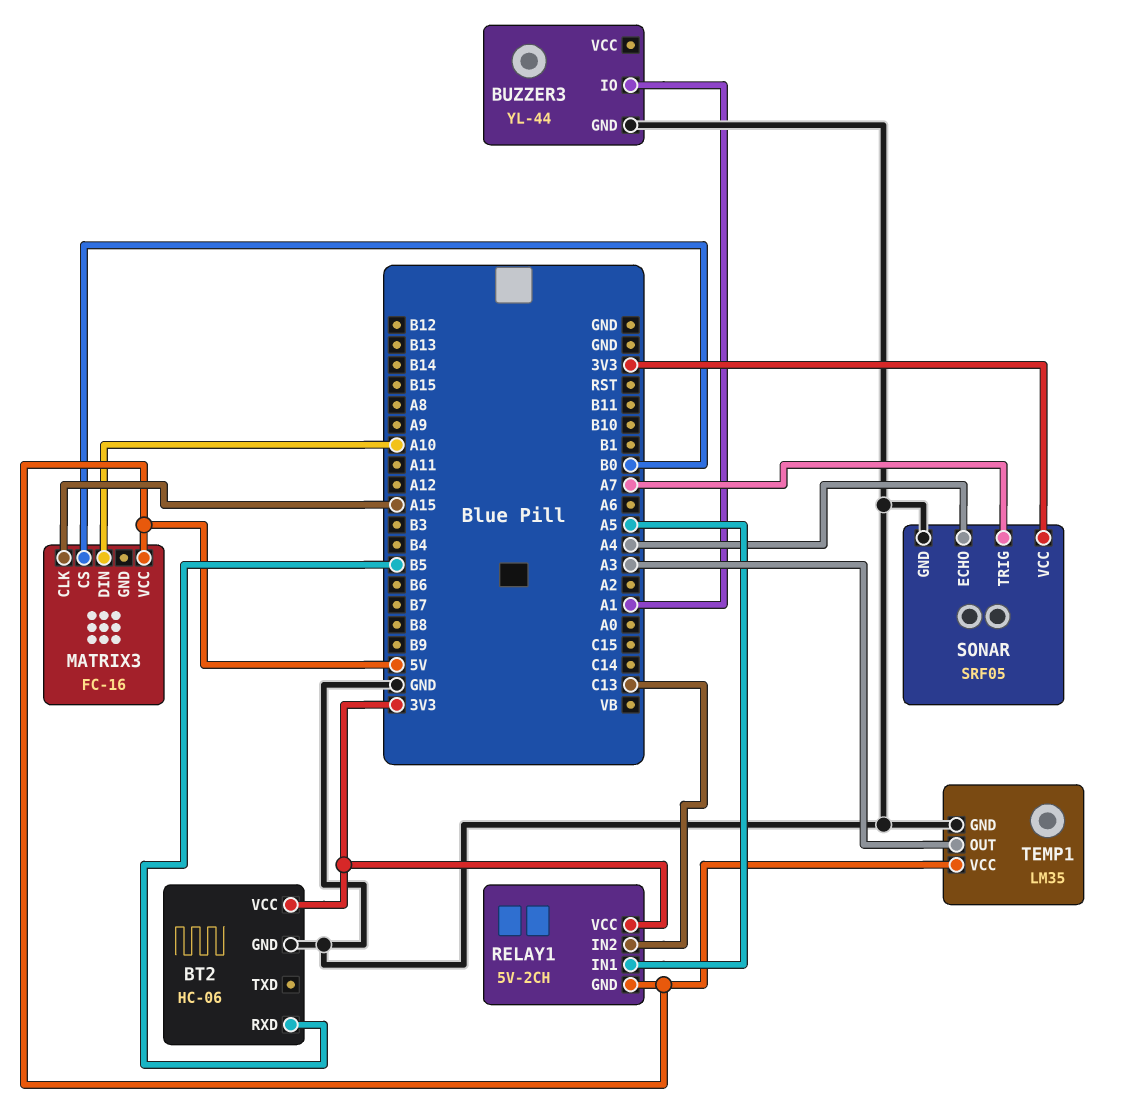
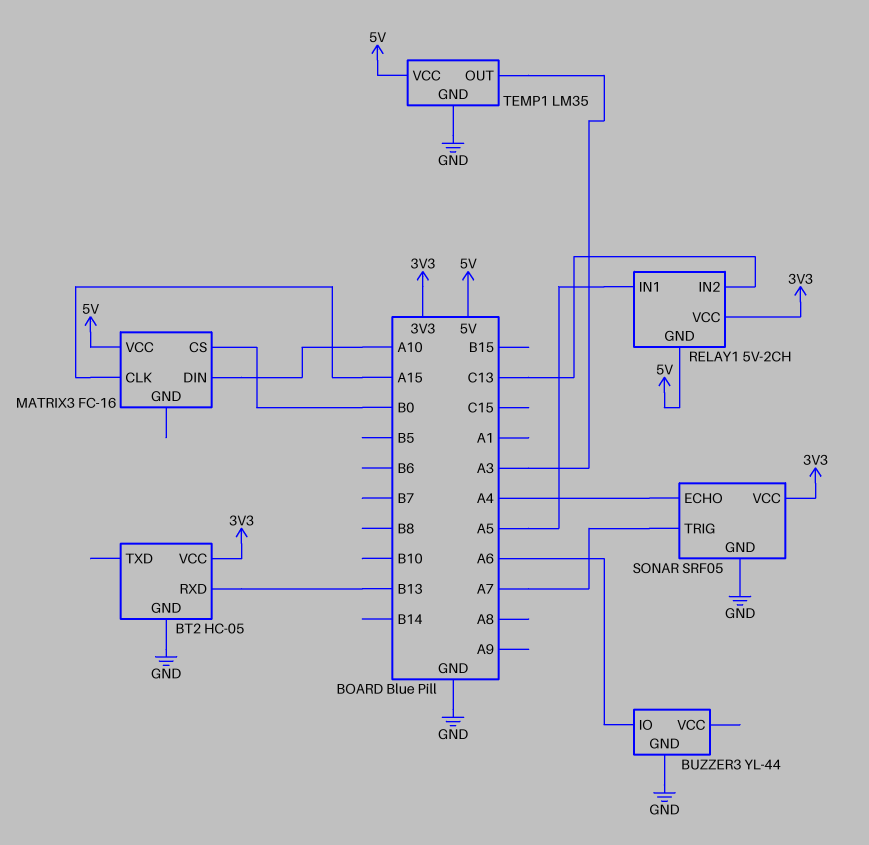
BT2: HC-06 -> HC-05
BT2 pin RXD: B5 -> B13
BUZZER3 pin IO: A1 -> A6

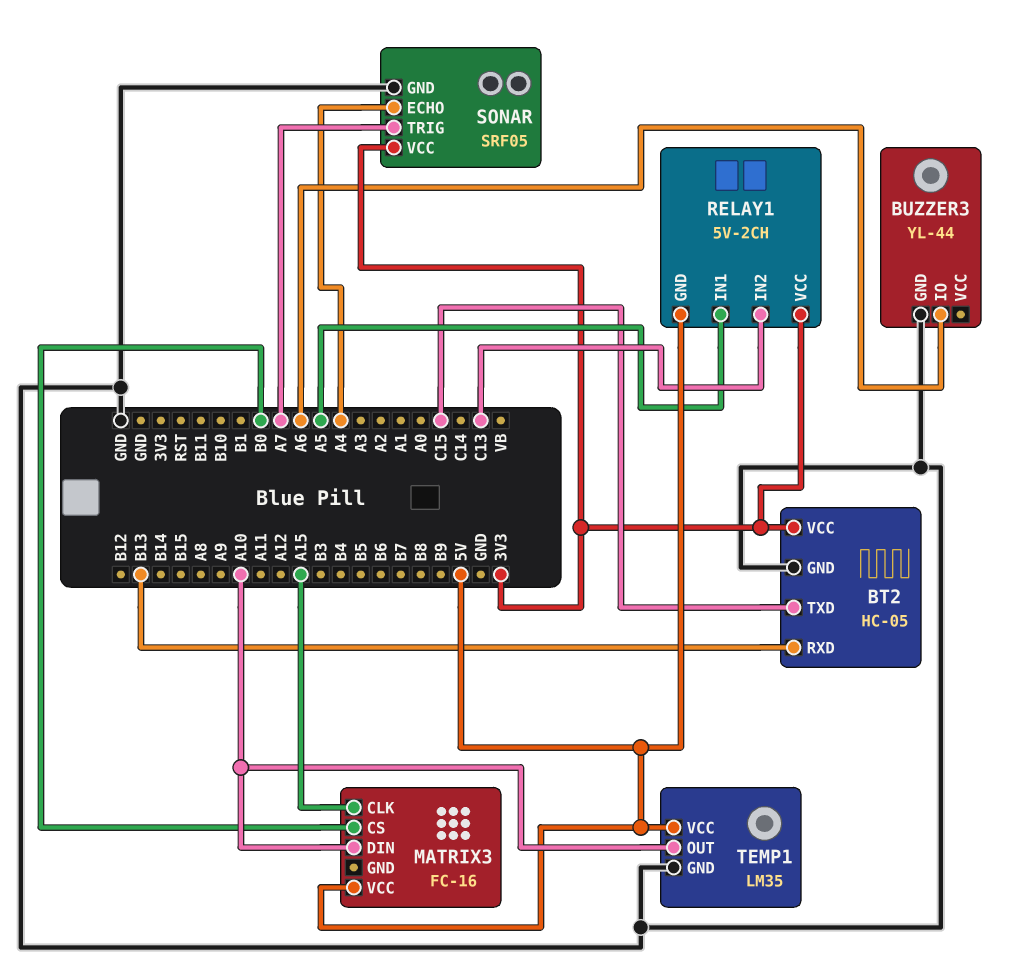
BT2 pin TXD: none -> C15
TEMP1 pin OUT: A3 -> A10

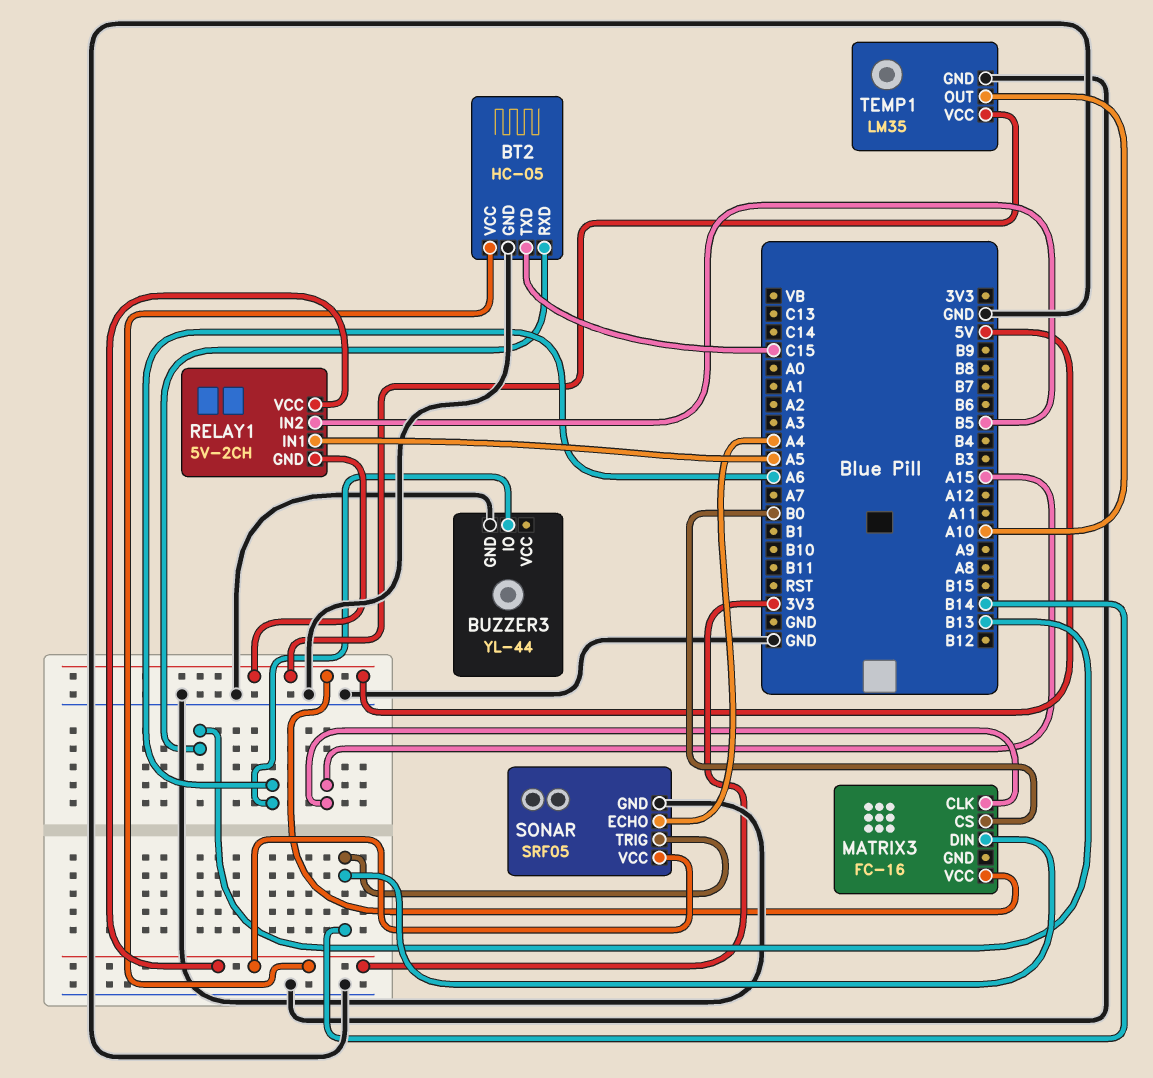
MATRIX3 pin DIN: A10 -> B14
RELAY1 pin IN2: C13 -> B5
SONAR pin TRIG: A7 -> B14

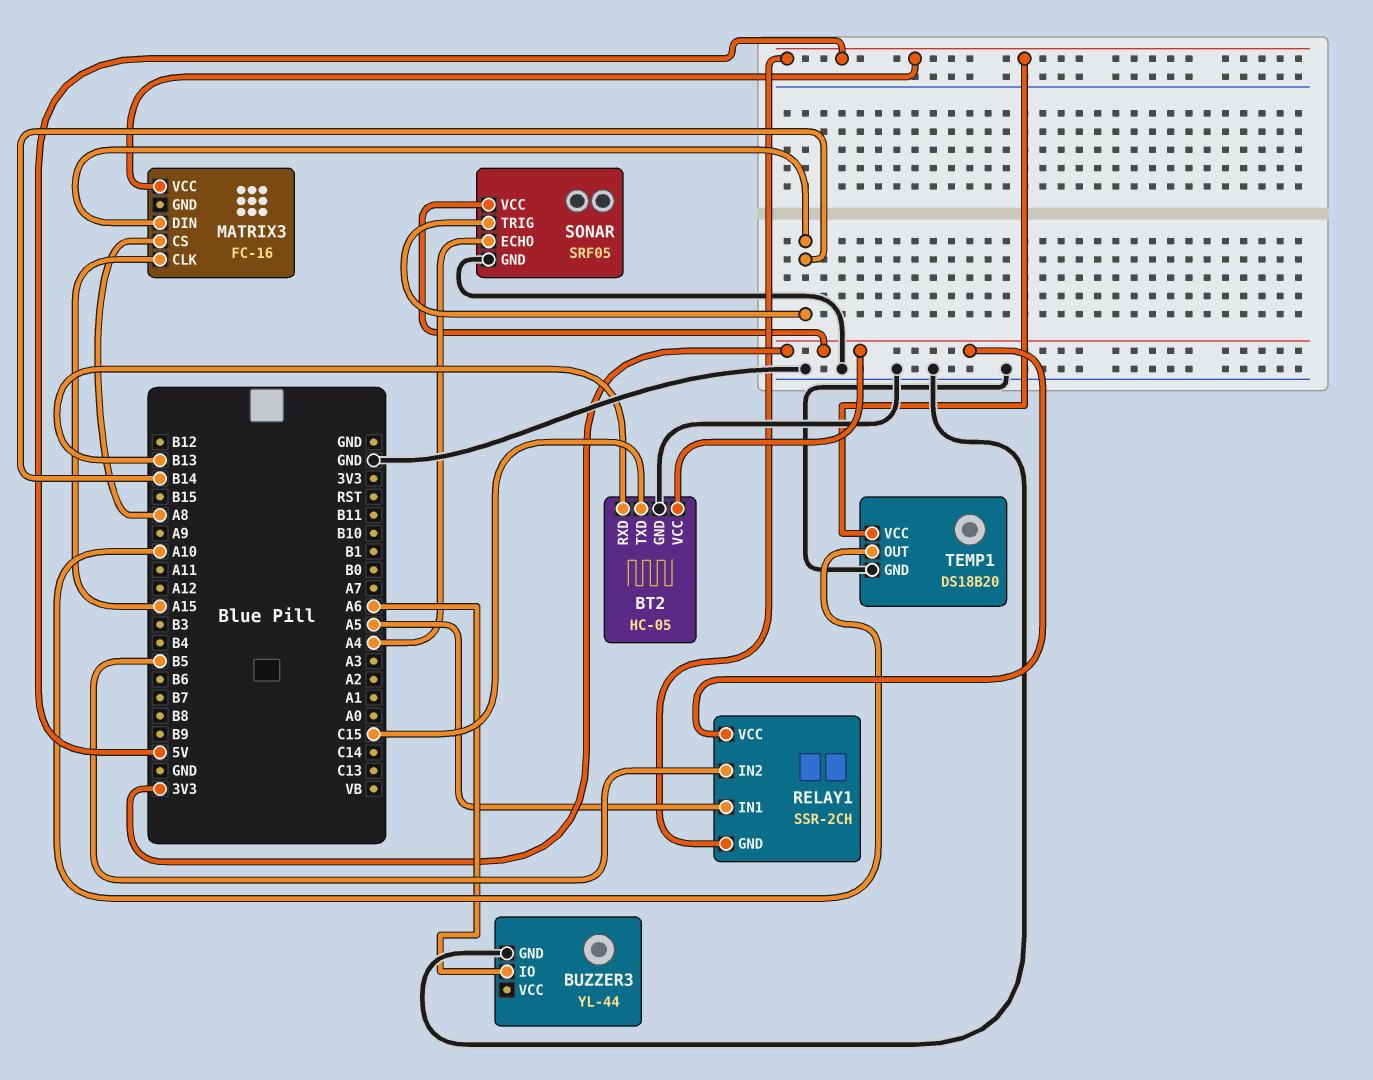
MATRIX3 pin CS: B0 -> A8
RELAY1: 5V-2CH -> SSR-2CH
TEMP1: LM35 -> DS18B20

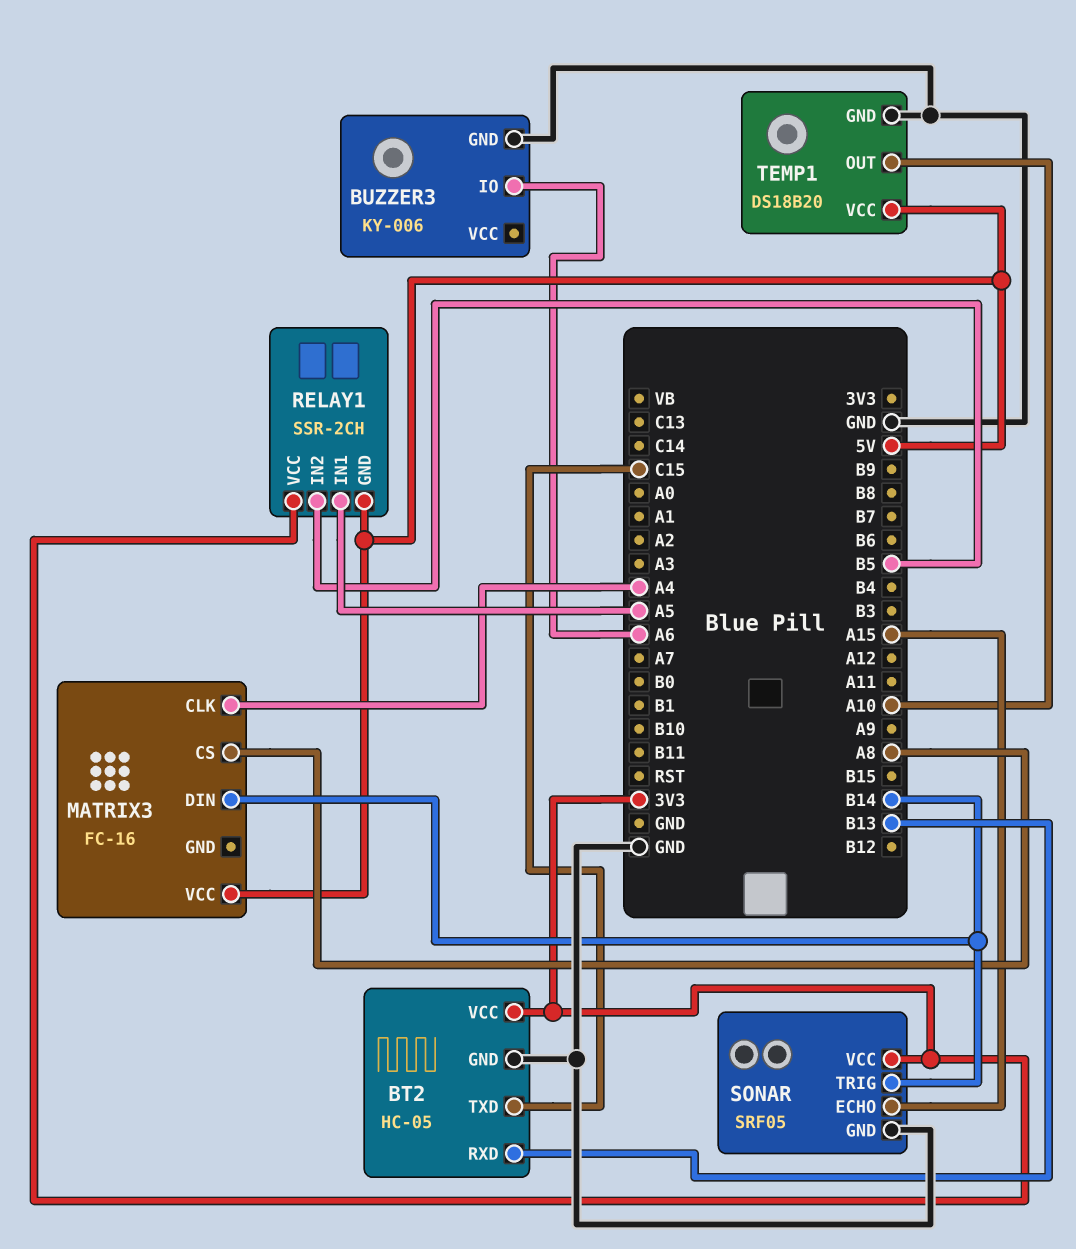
BUZZER3: YL-44 -> KY-006
MATRIX3 pin CLK: A15 -> A4
SONAR pin ECHO: A4 -> A15

